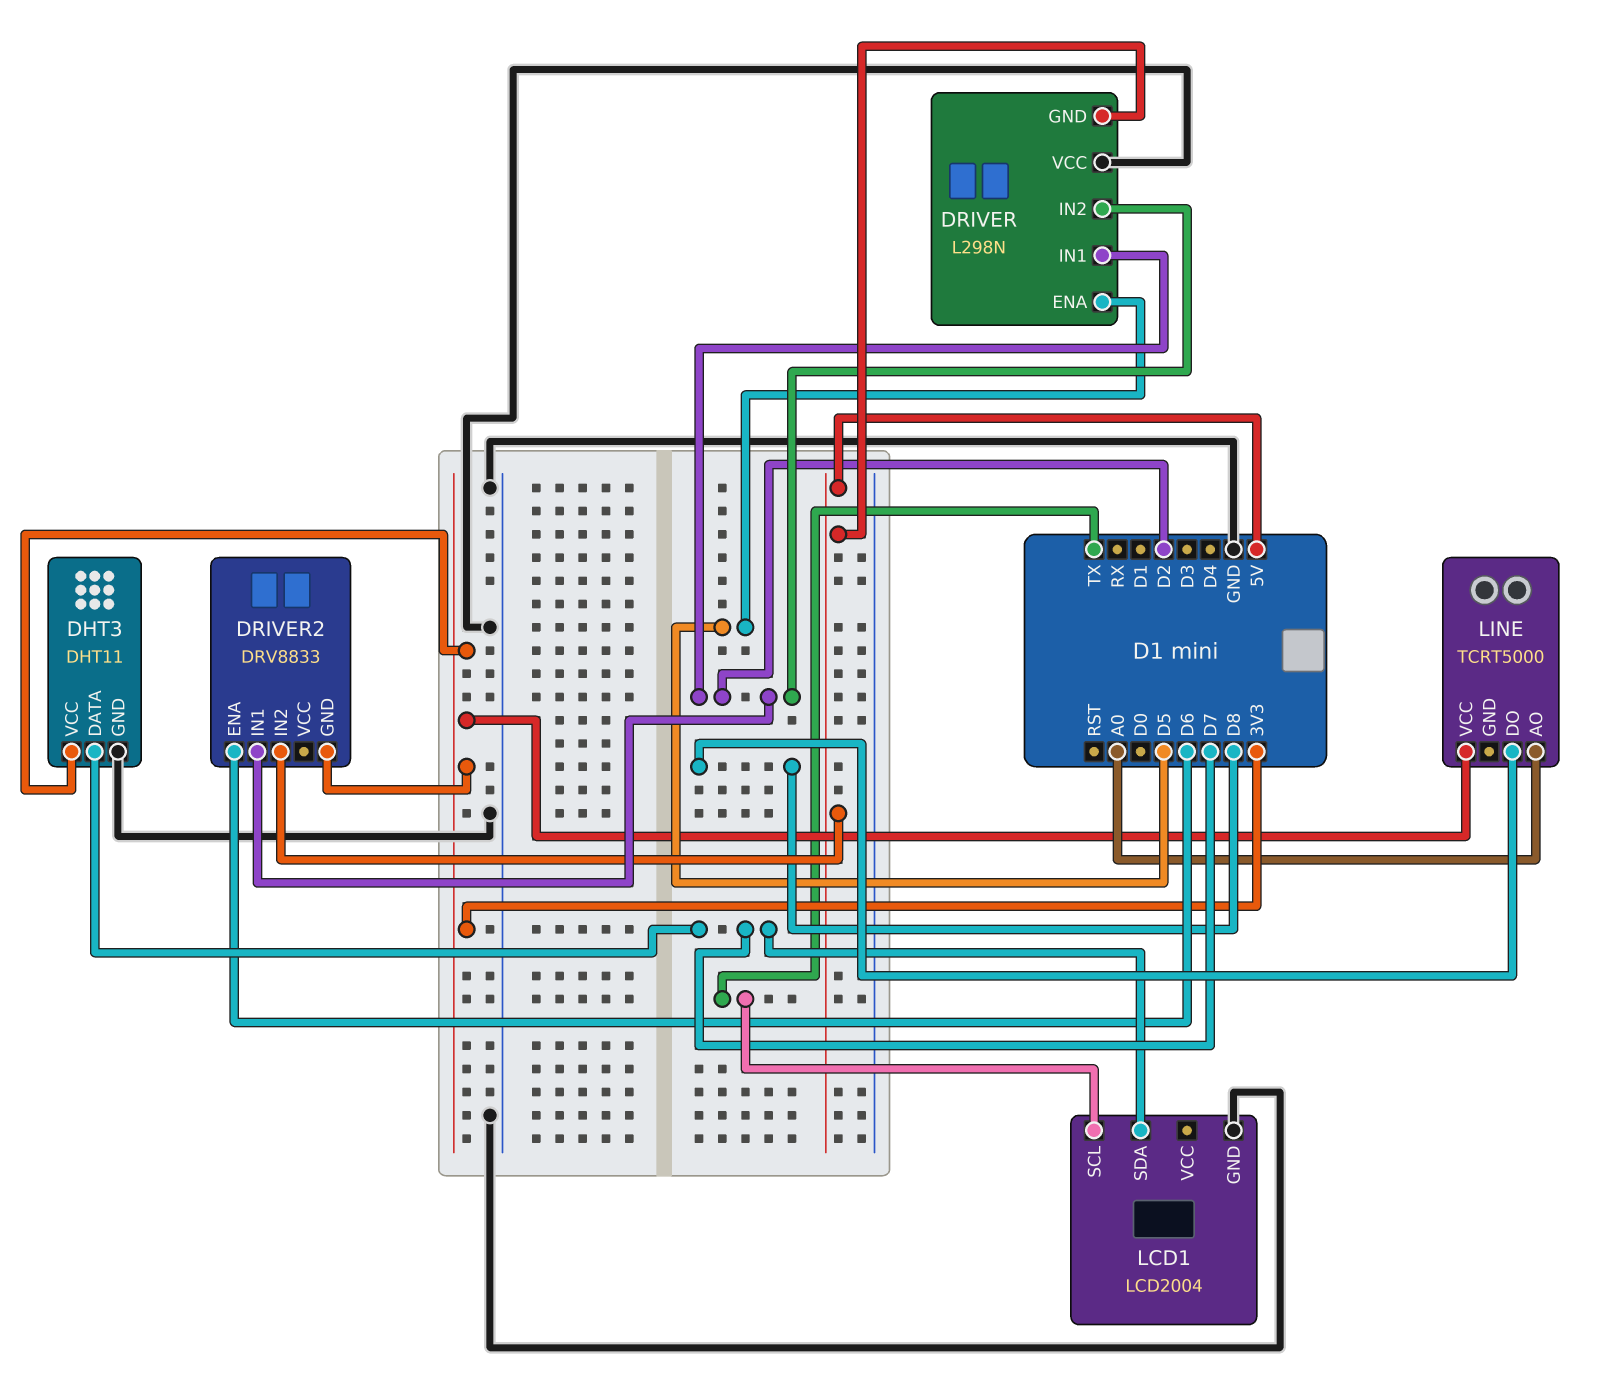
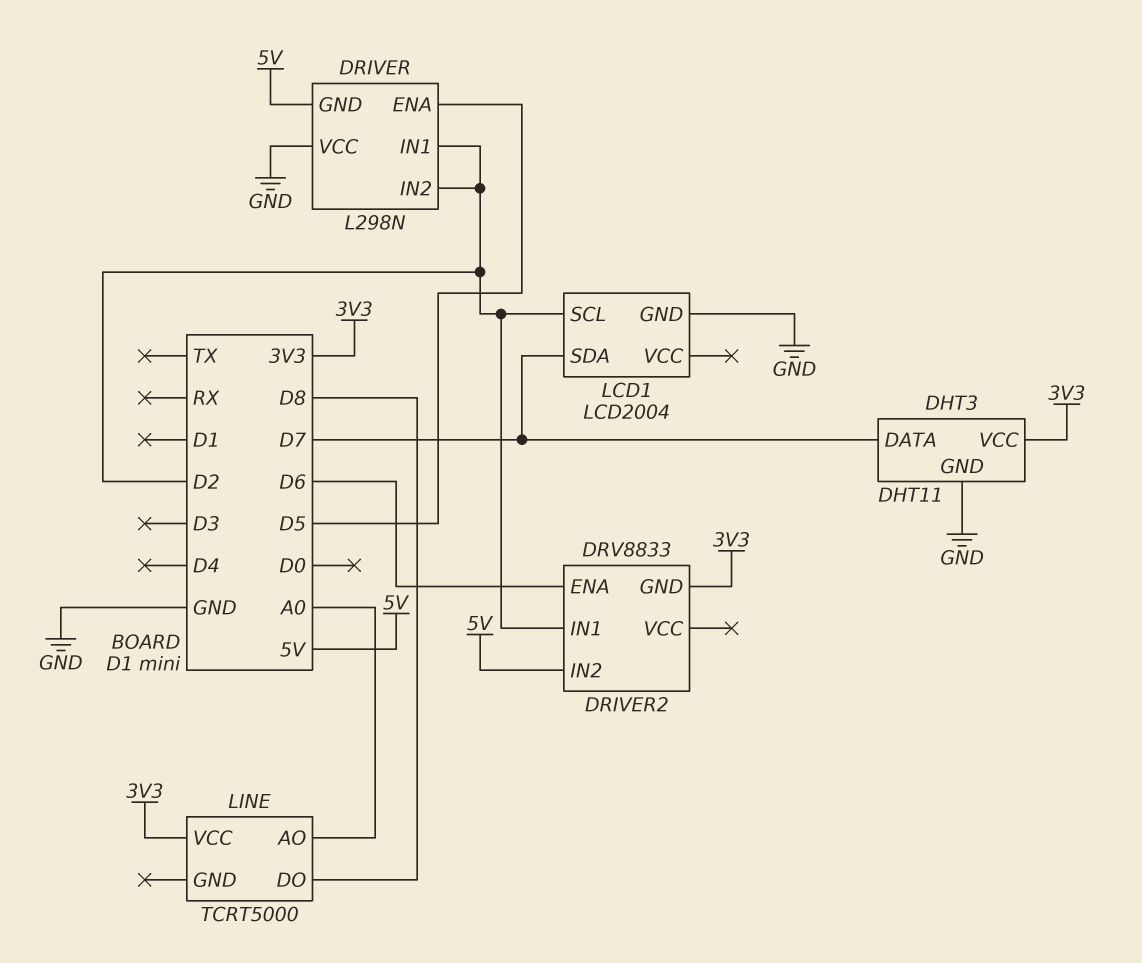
LCD1 pin SCL: TX -> D2

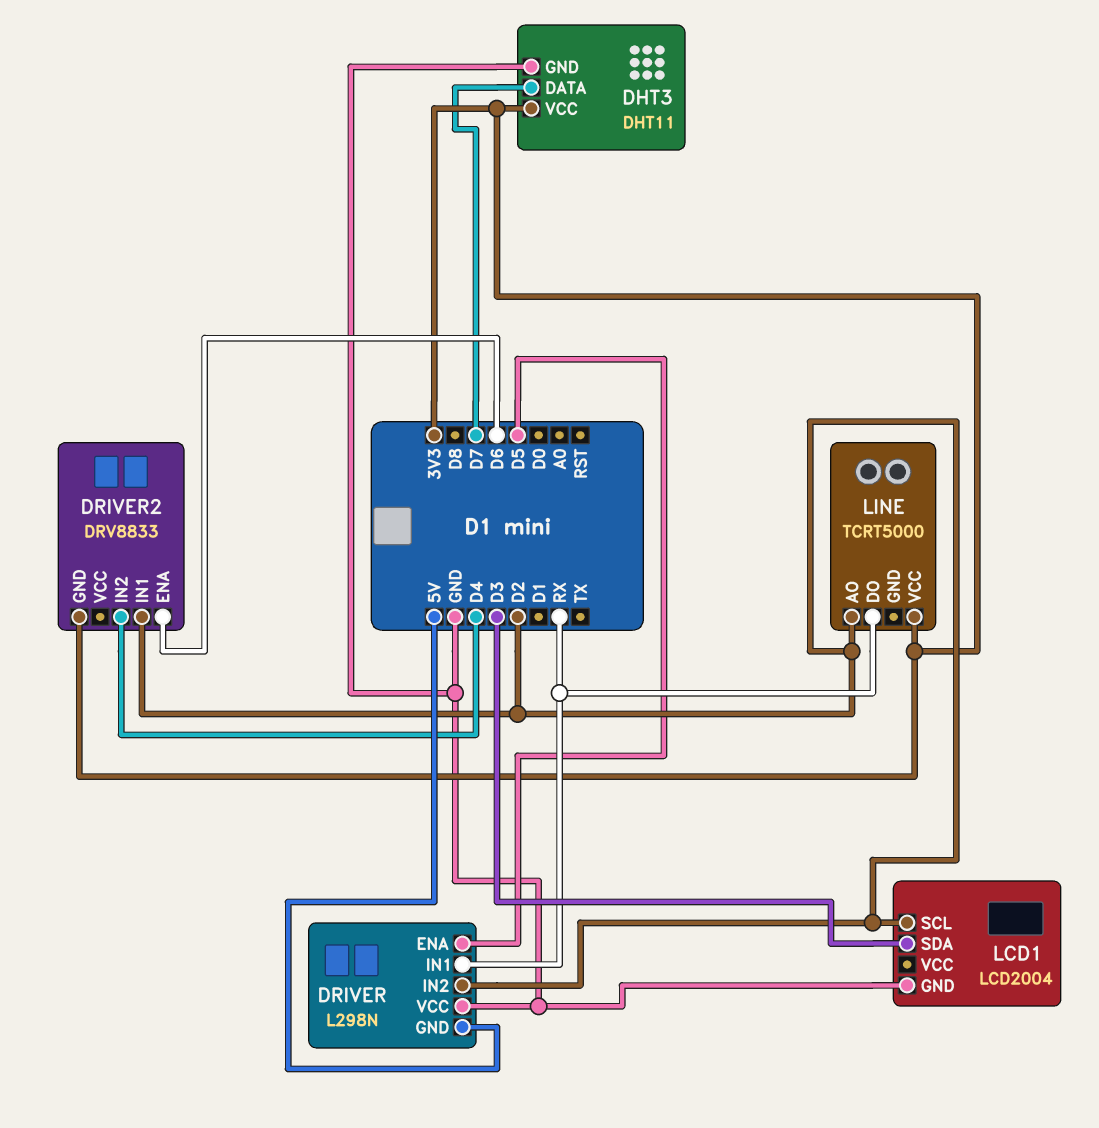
DRIVER pin IN1: D2 -> RX
DRIVER2 pin IN2: 5V -> D4
LCD1 pin SDA: D7 -> D3
LINE pin AO: A0 -> D2
LINE pin DO: D8 -> RX

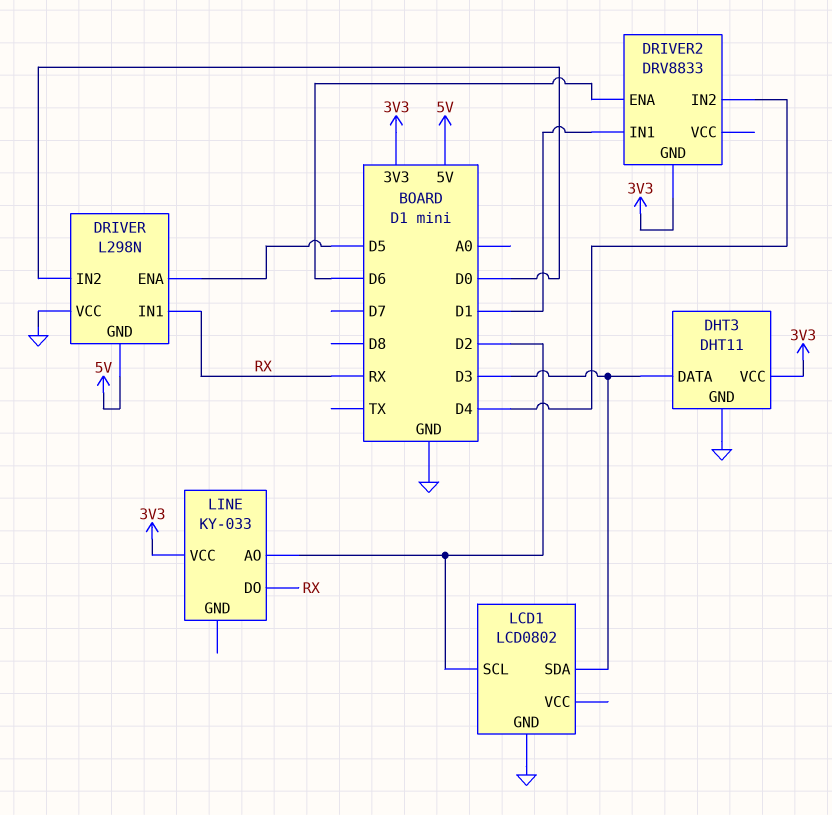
DHT3 pin DATA: D7 -> D3
DRIVER pin IN2: D2 -> D0
DRIVER2 pin IN1: D2 -> D1
LCD1: LCD2004 -> LCD0802
LINE: TCRT5000 -> KY-033

